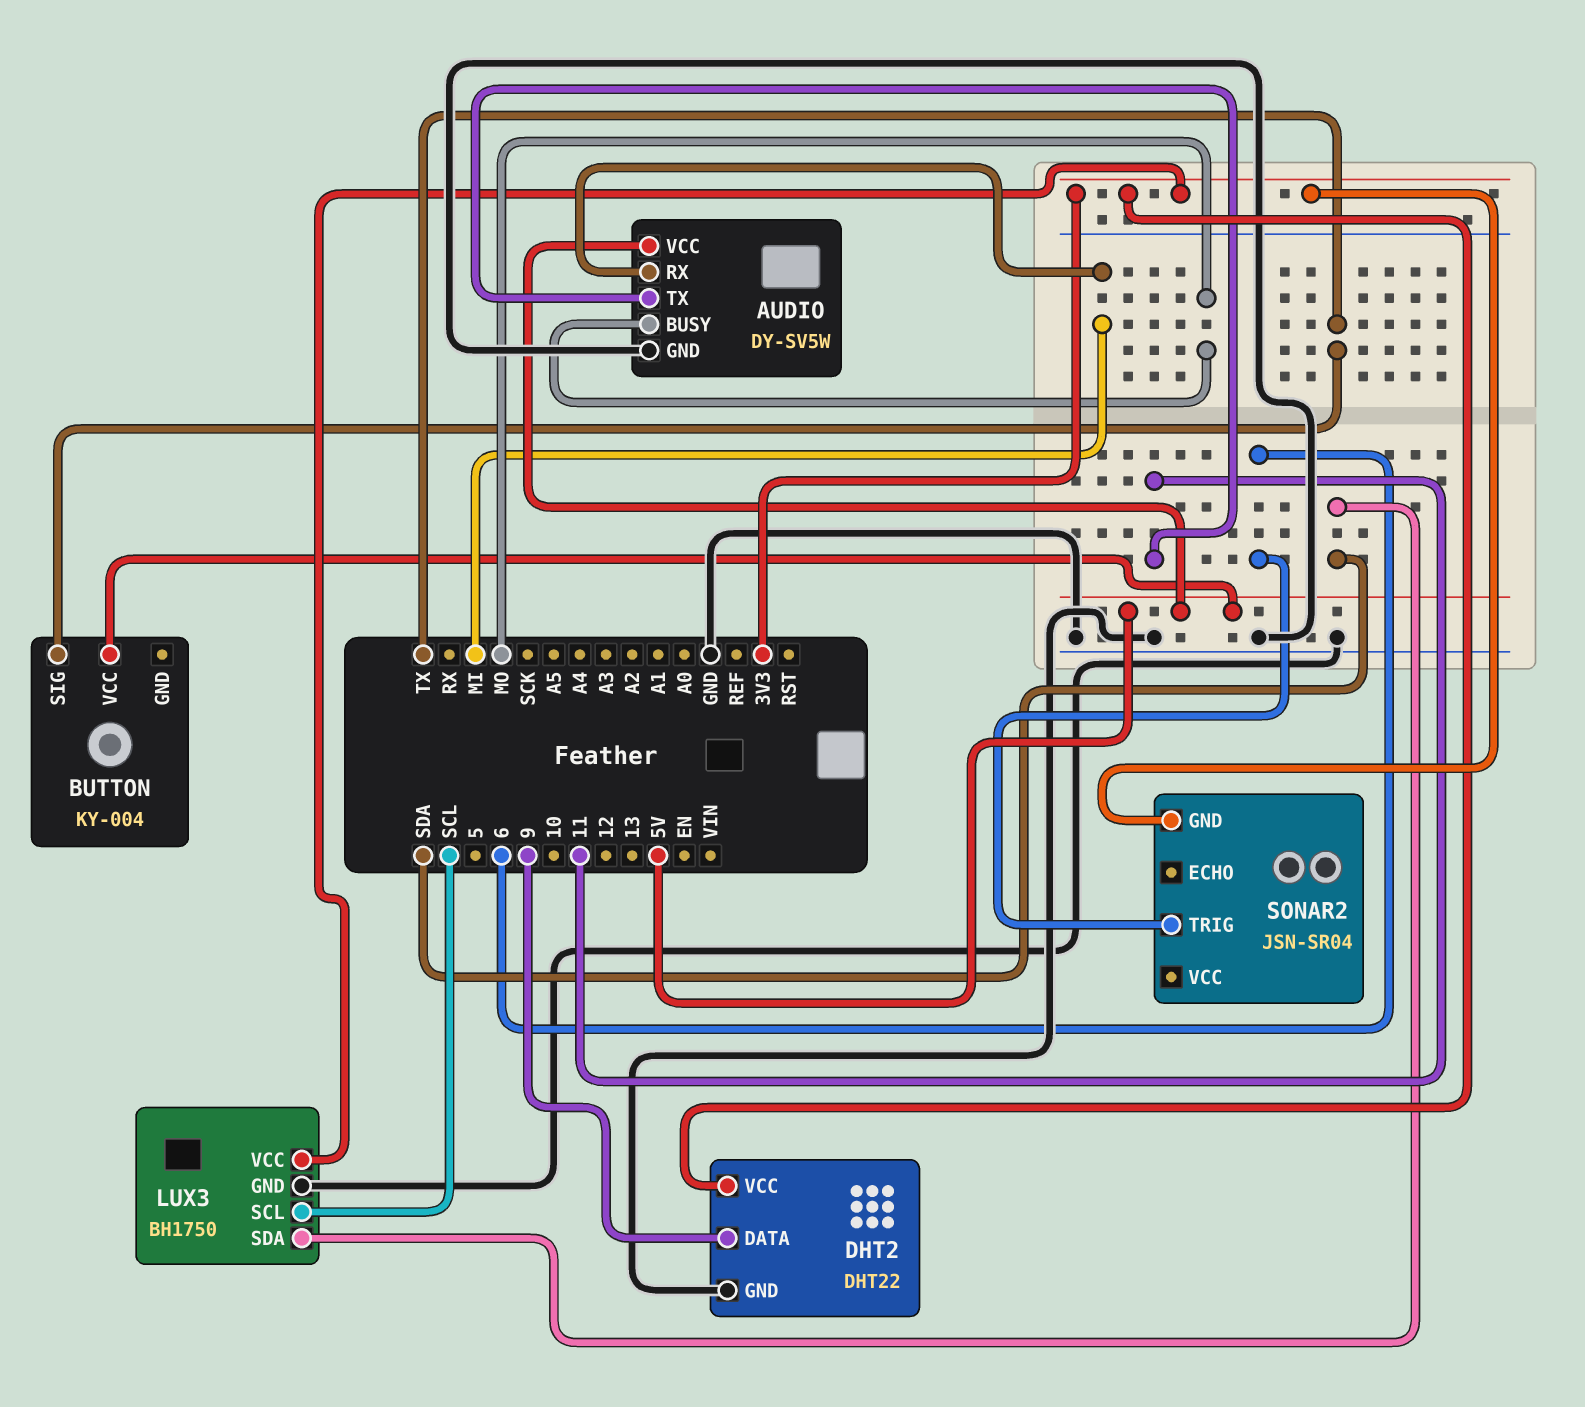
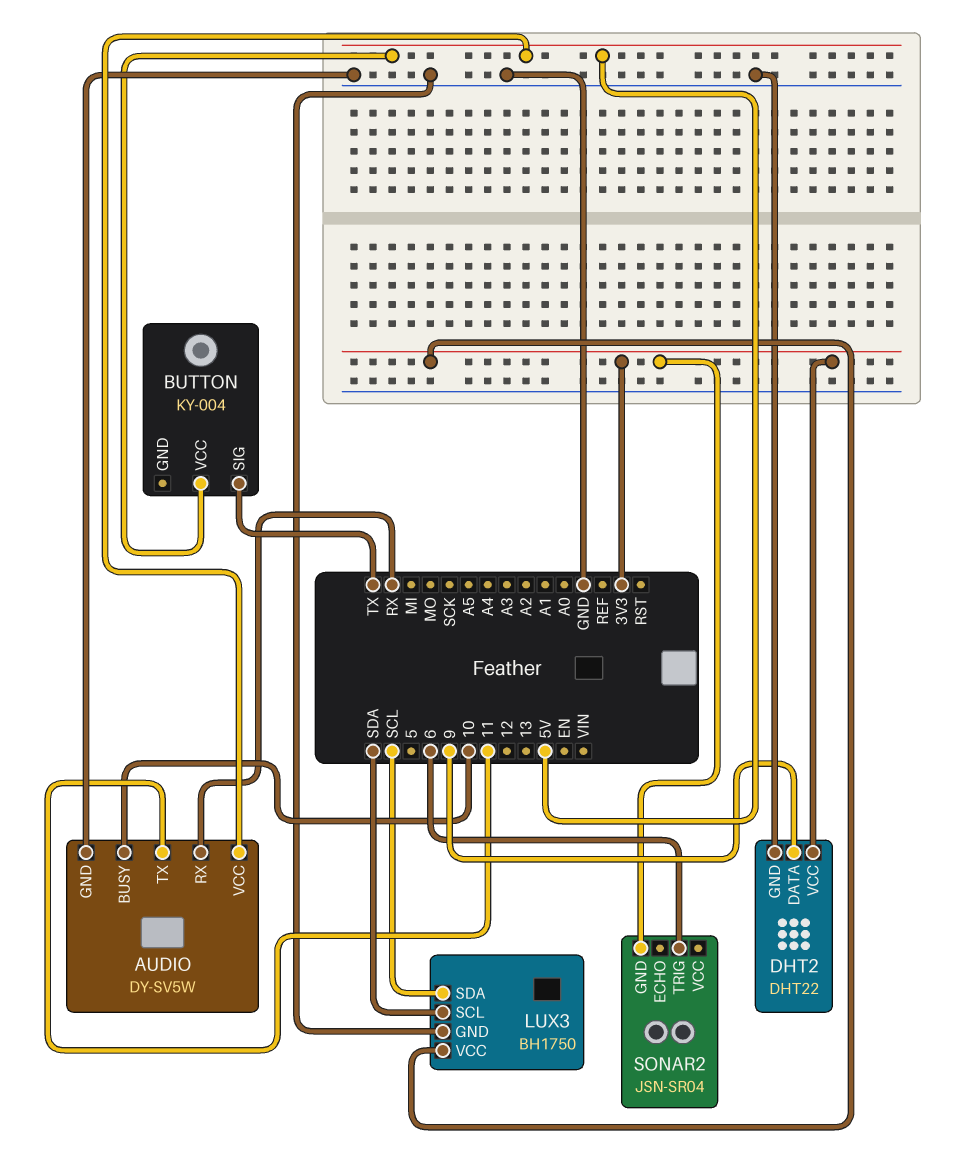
AUDIO pin BUSY: MO -> 10
AUDIO pin RX: MI -> RX
LUX3 pin SCL: SCL -> SDA
LUX3 pin SDA: SDA -> SCL

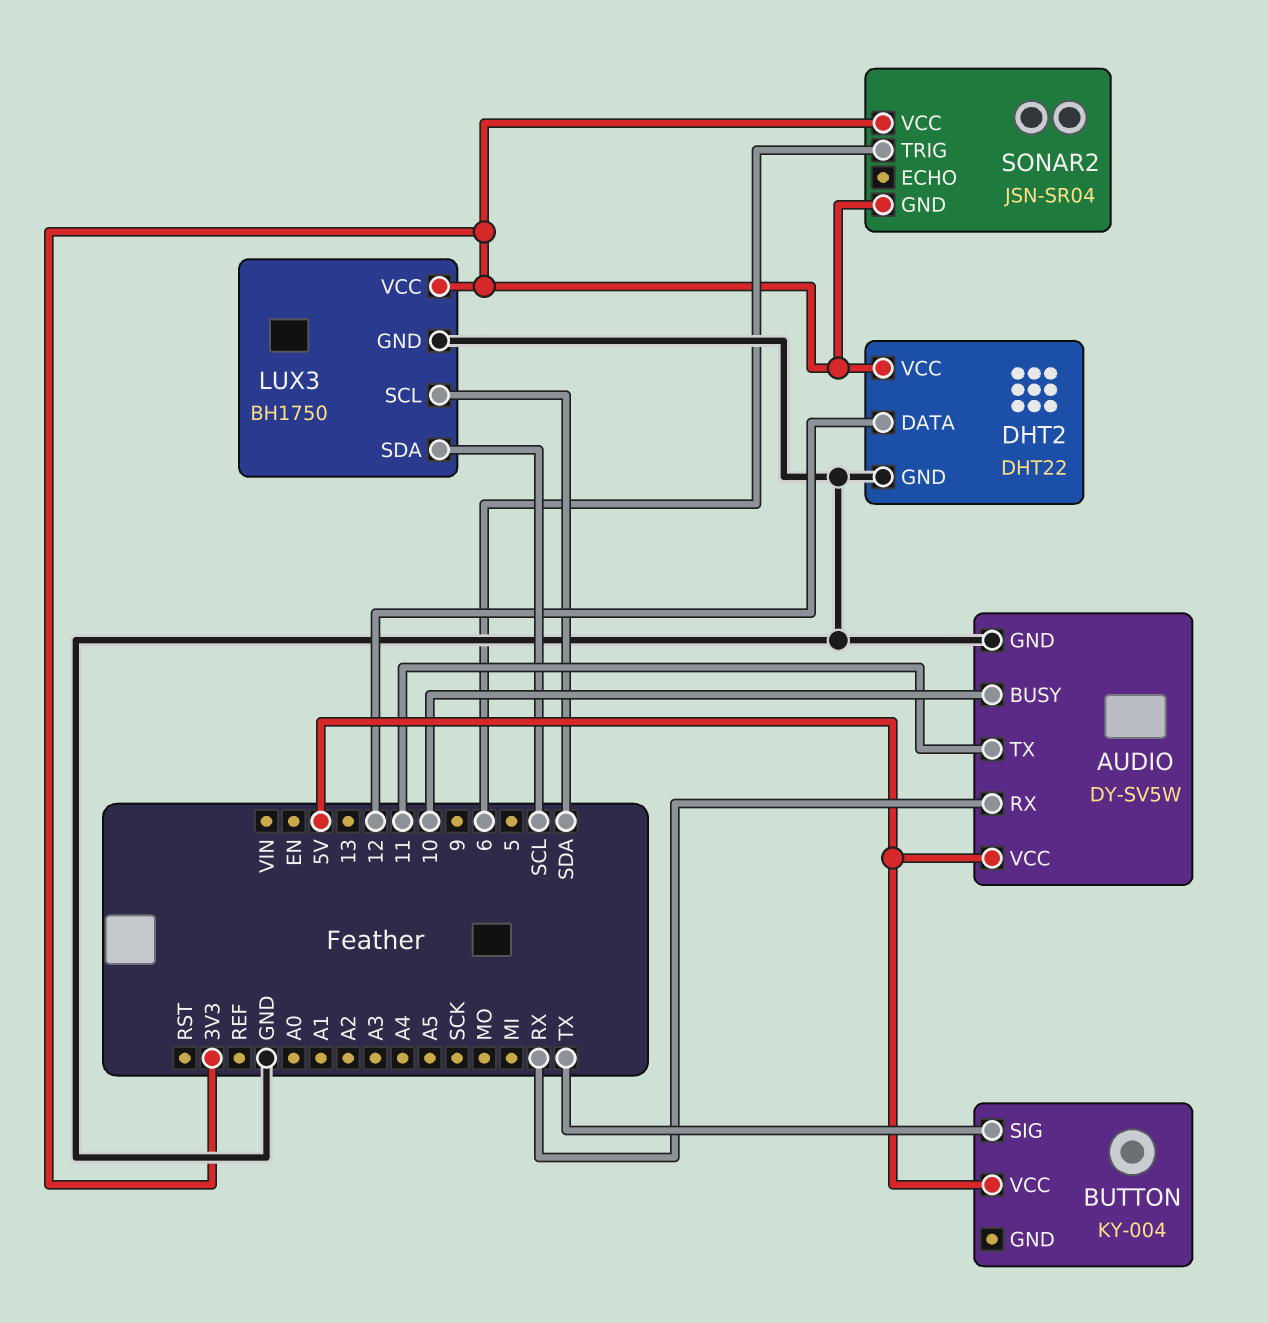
DHT2 pin DATA: 9 -> 12
SONAR2 pin VCC: none -> 3V3

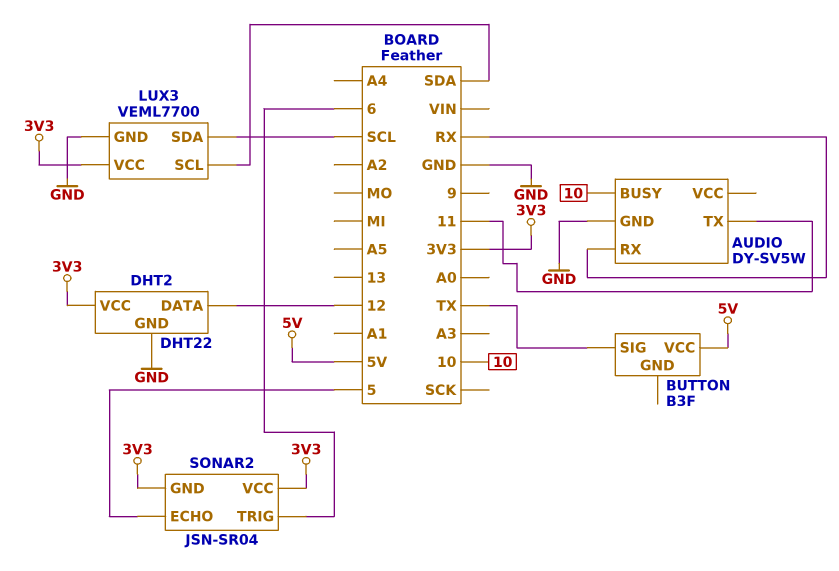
AUDIO pin VCC: 5V -> none
BUTTON: KY-004 -> B3F
LUX3: BH1750 -> VEML7700
SONAR2 pin ECHO: none -> 5

